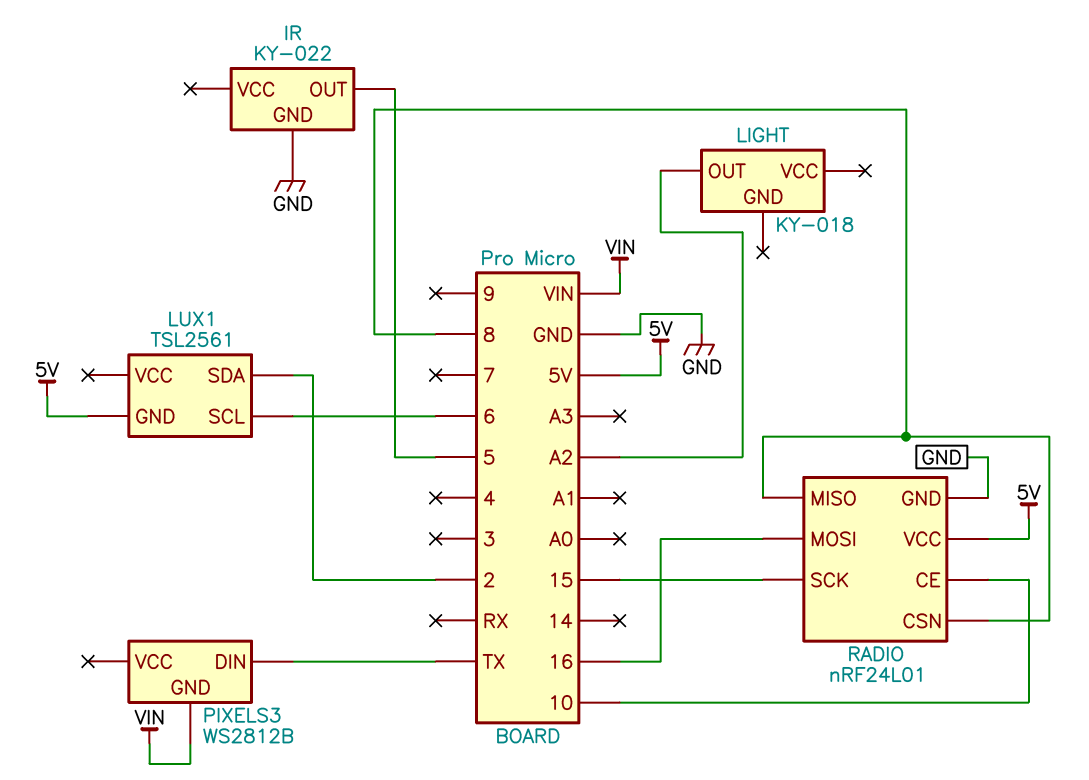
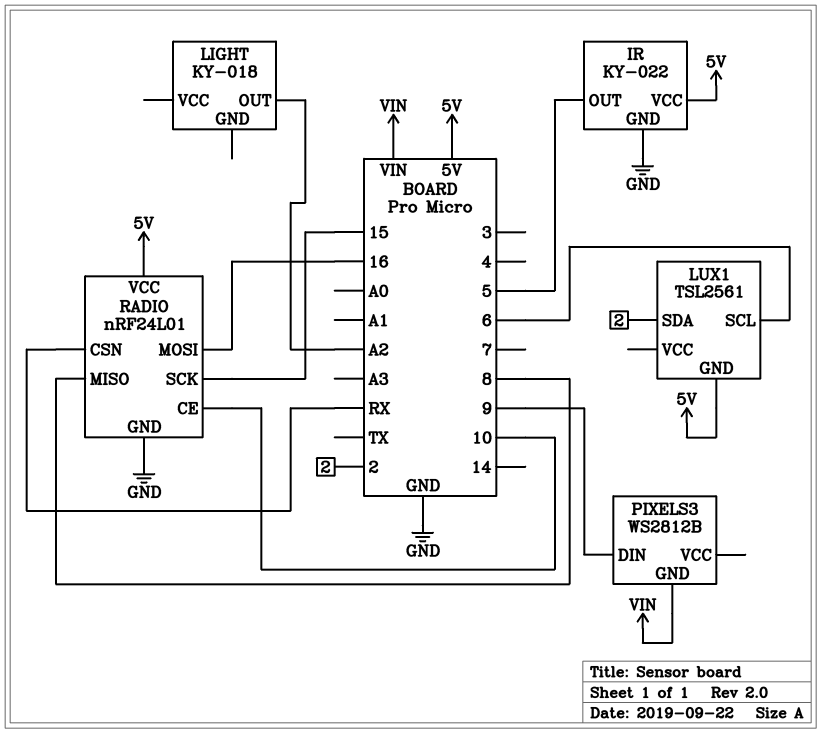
IR pin VCC: none -> 5V
PIXELS3 pin DIN: TX -> 9
RADIO pin CSN: 8 -> RX

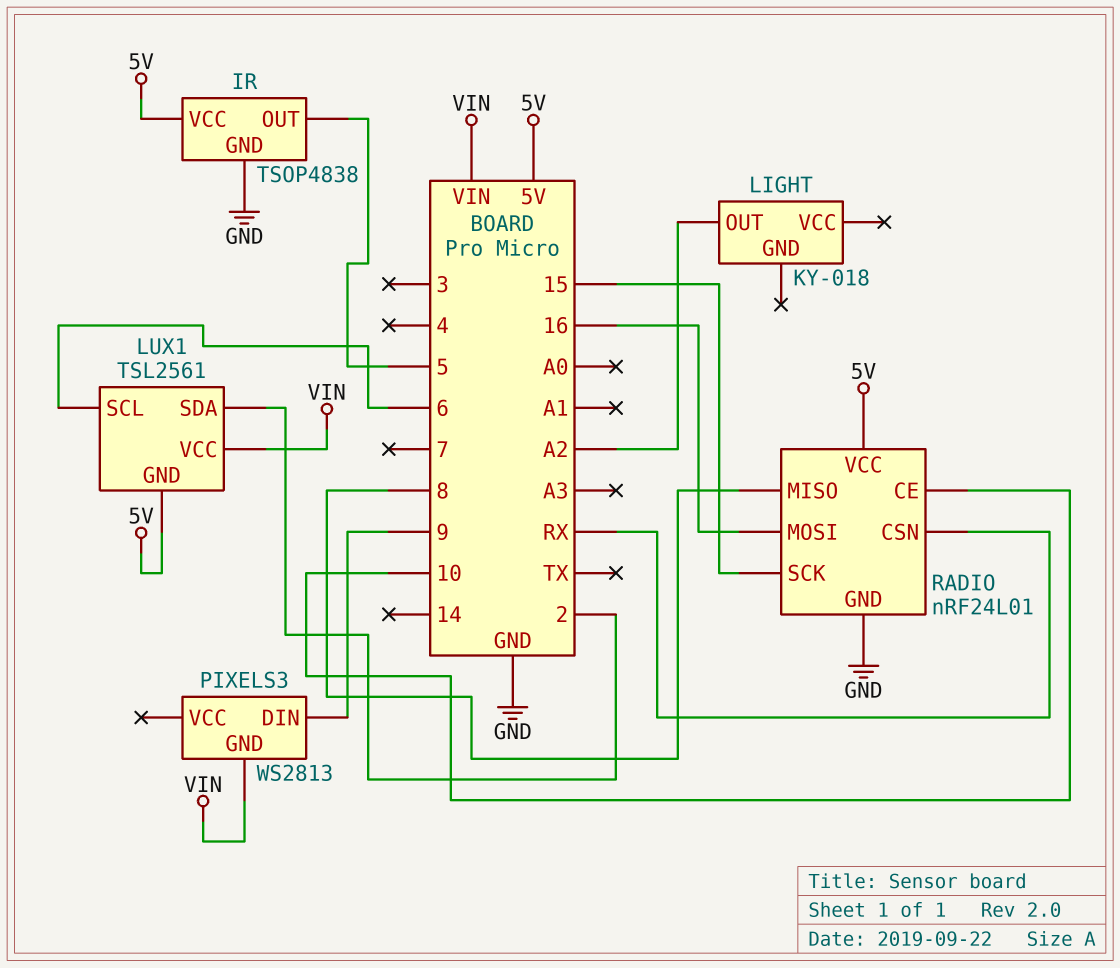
IR: KY-022 -> TSOP4838
LUX1 pin VCC: none -> VIN
PIXELS3: WS2812B -> WS2813

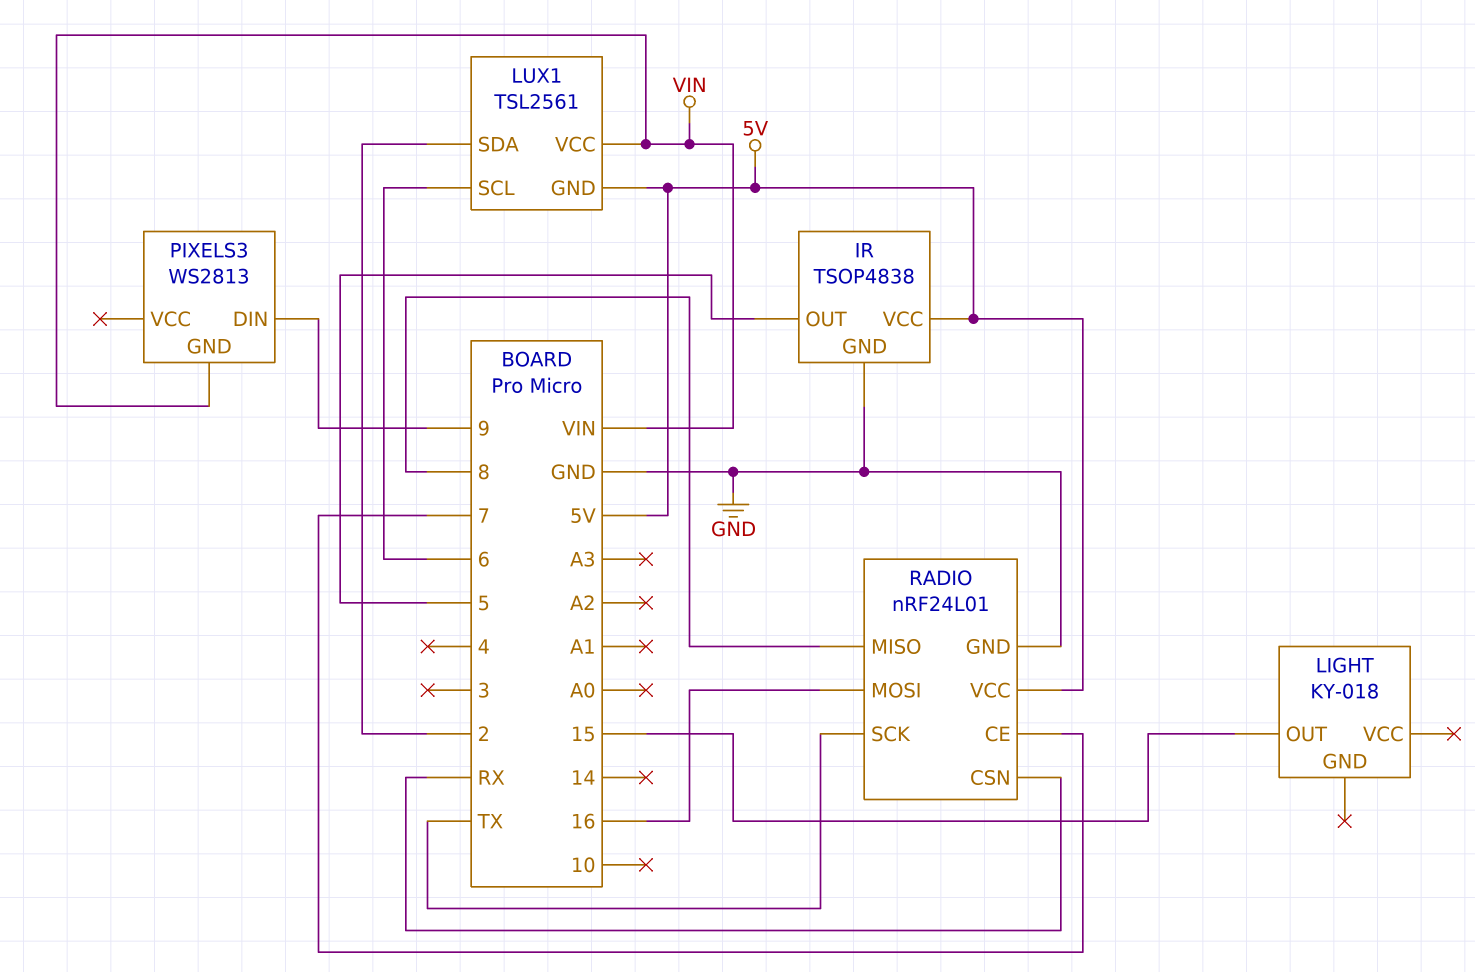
LIGHT pin OUT: A2 -> 15
RADIO pin CE: 10 -> 7
RADIO pin SCK: 15 -> TX

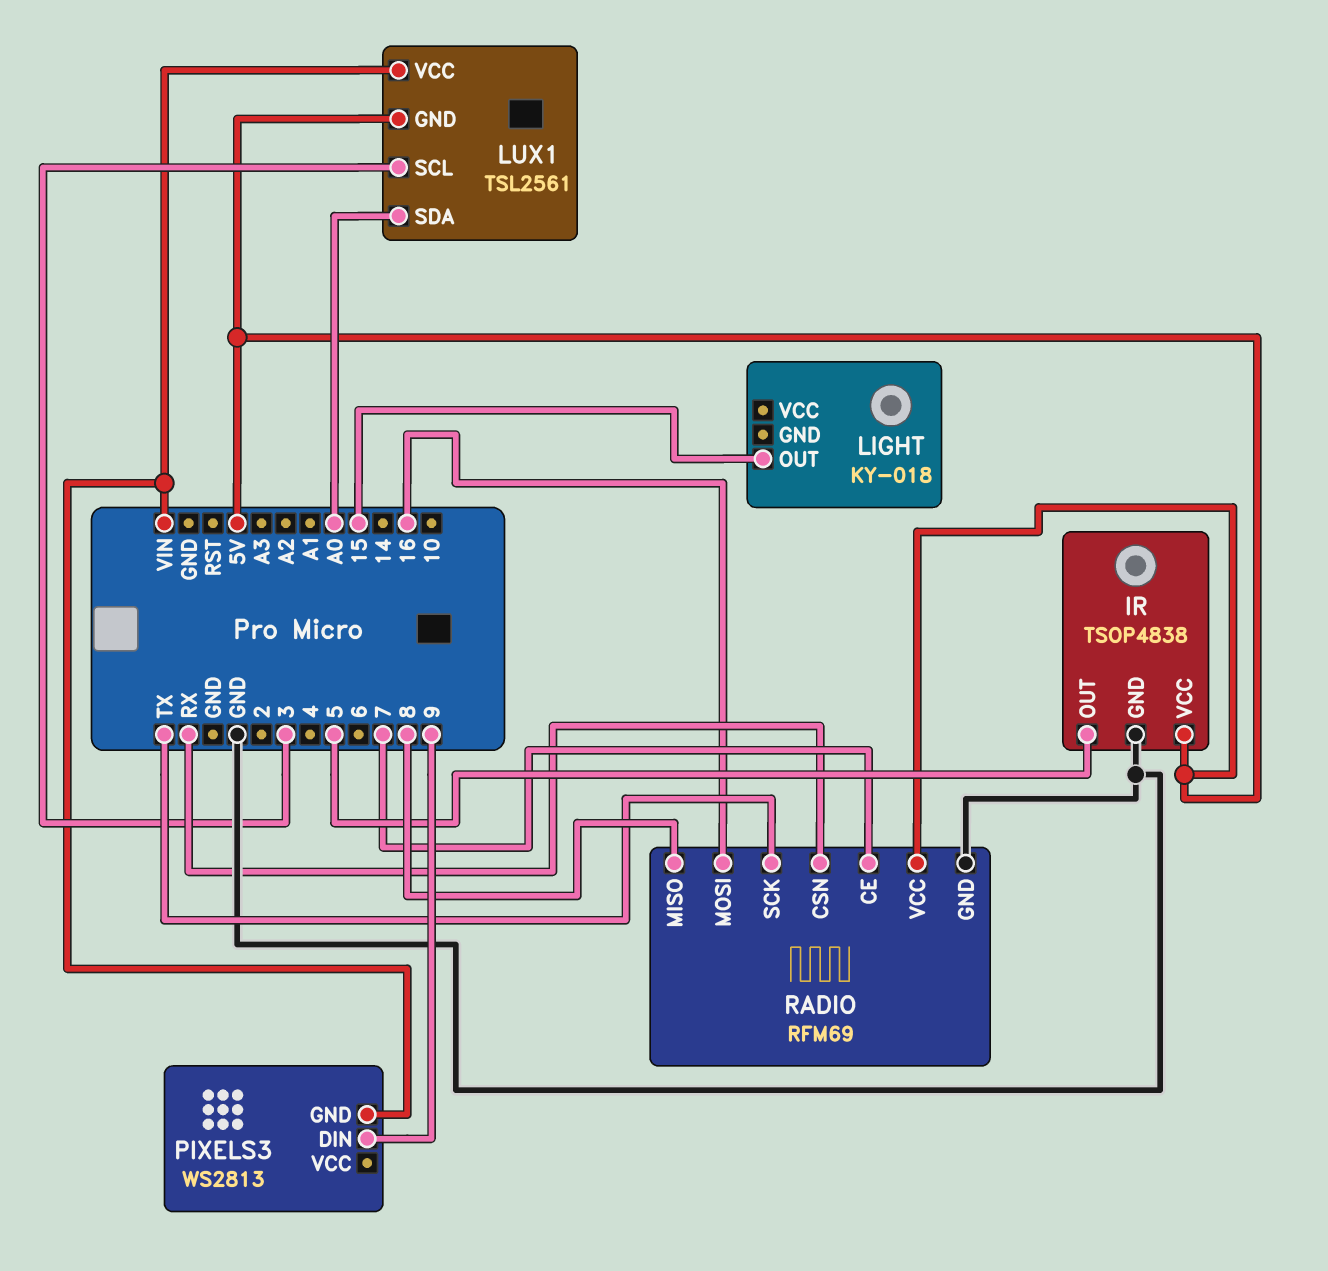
LUX1 pin SCL: 6 -> 3
LUX1 pin SDA: 2 -> A0
RADIO: nRF24L01 -> RFM69

